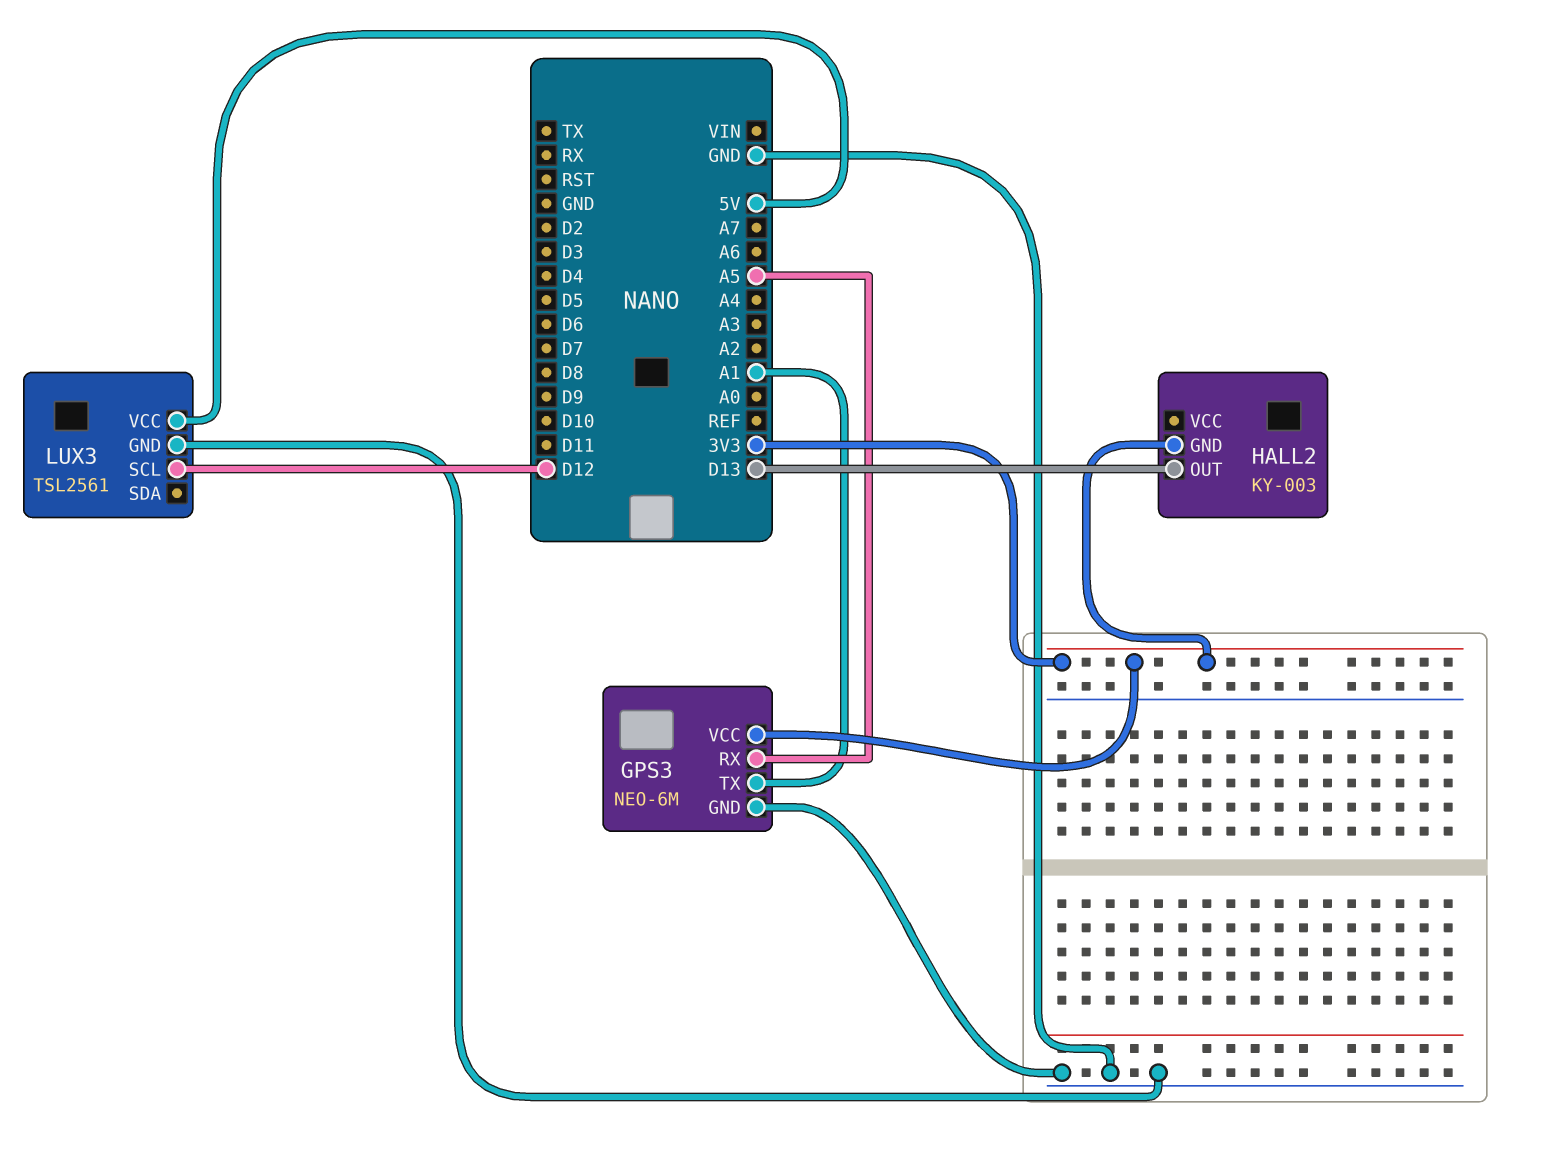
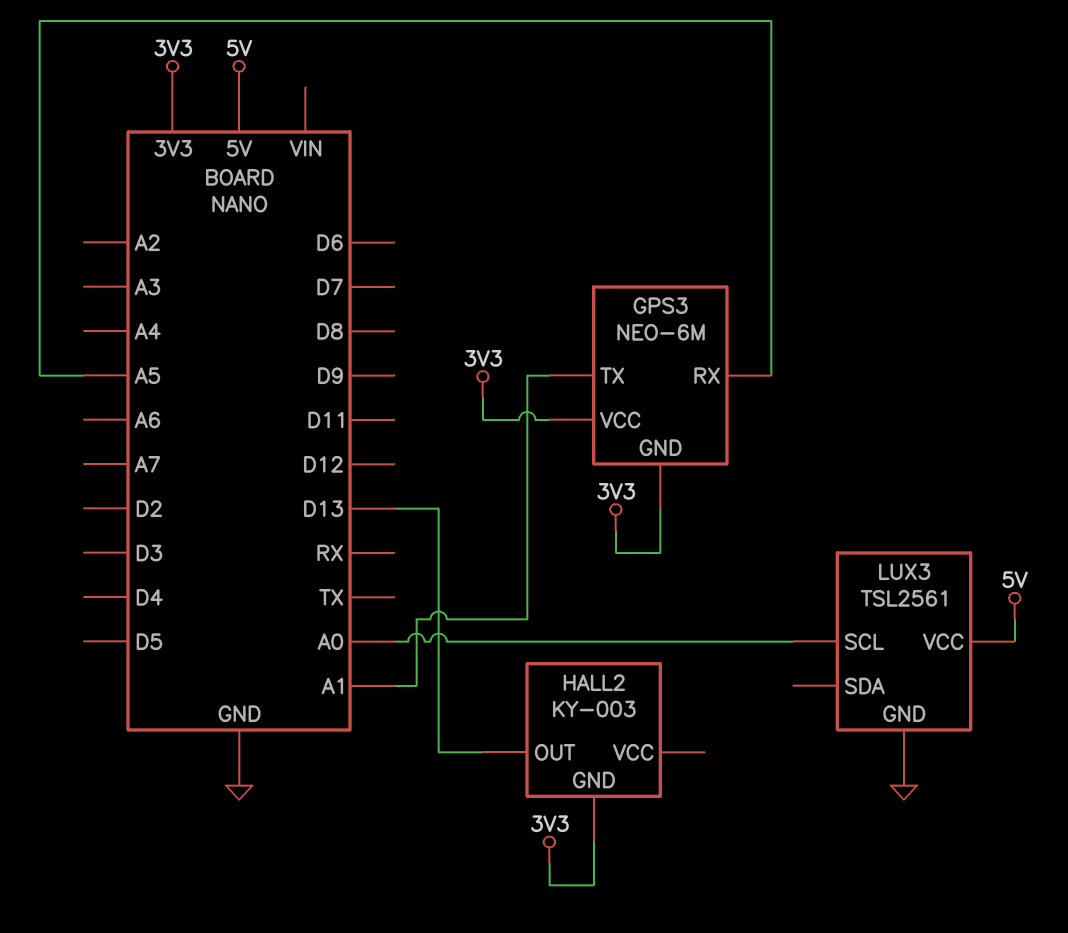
GPS3 pin GND: GND -> 3V3
LUX3 pin SCL: D12 -> A0

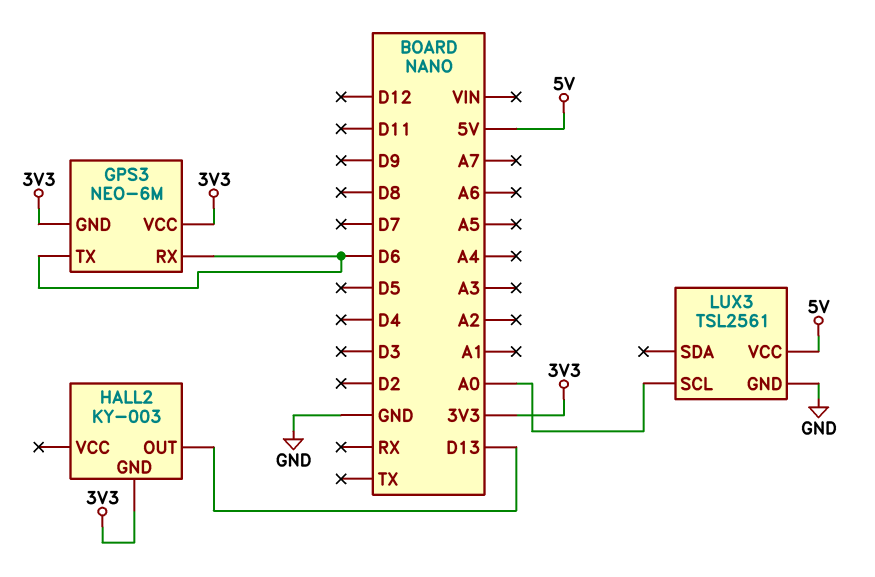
GPS3 pin RX: A5 -> D6
GPS3 pin TX: A1 -> D6

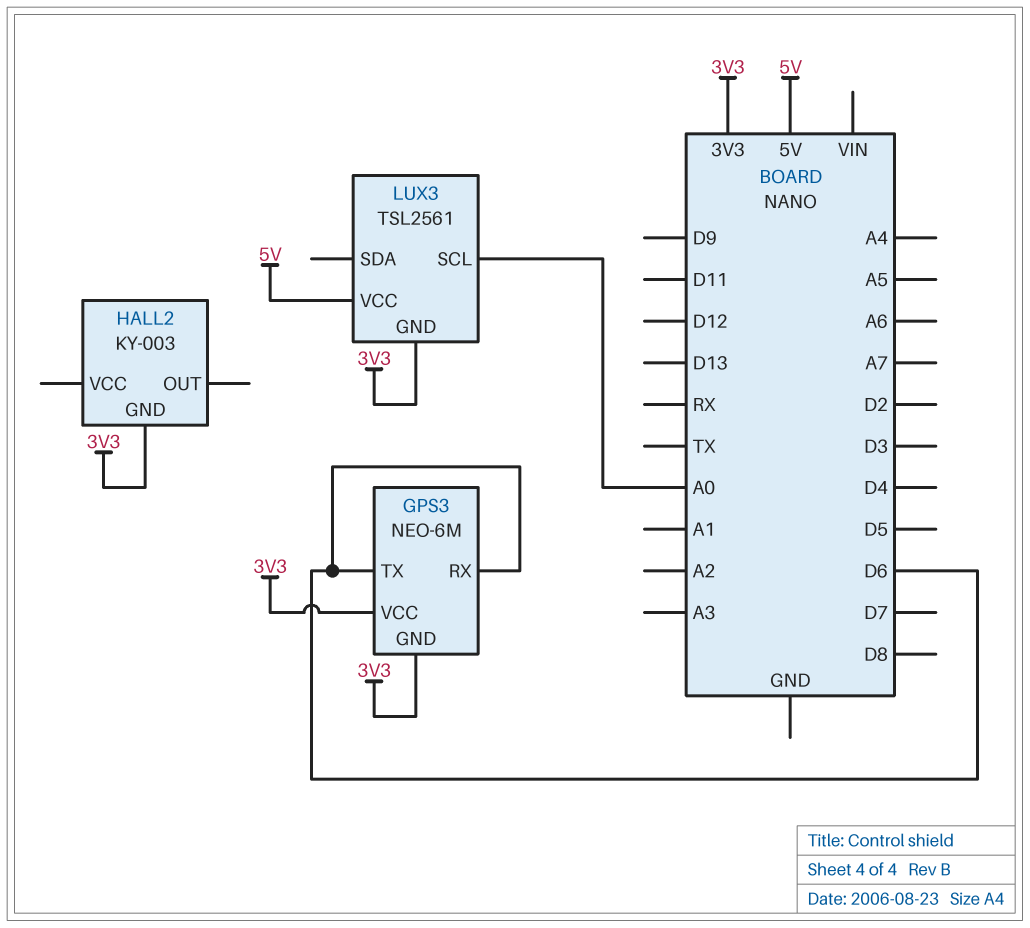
HALL2 pin OUT: D13 -> none
LUX3 pin GND: GND -> 3V3

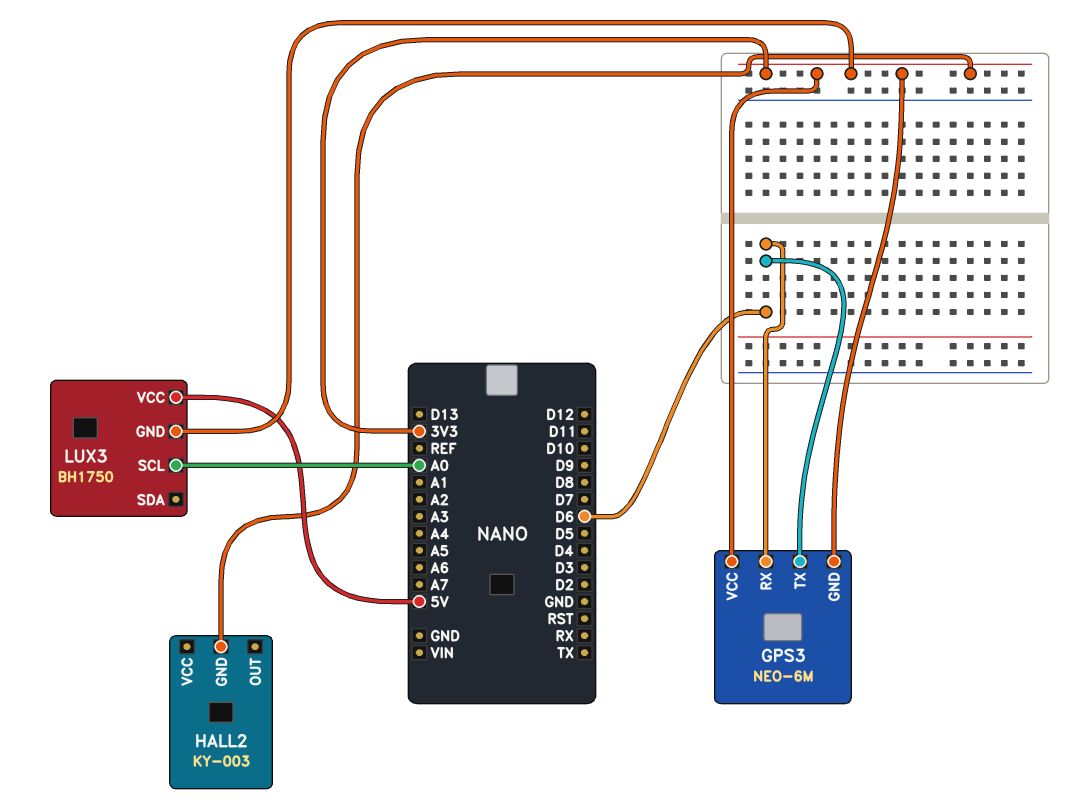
LUX3: TSL2561 -> BH1750

